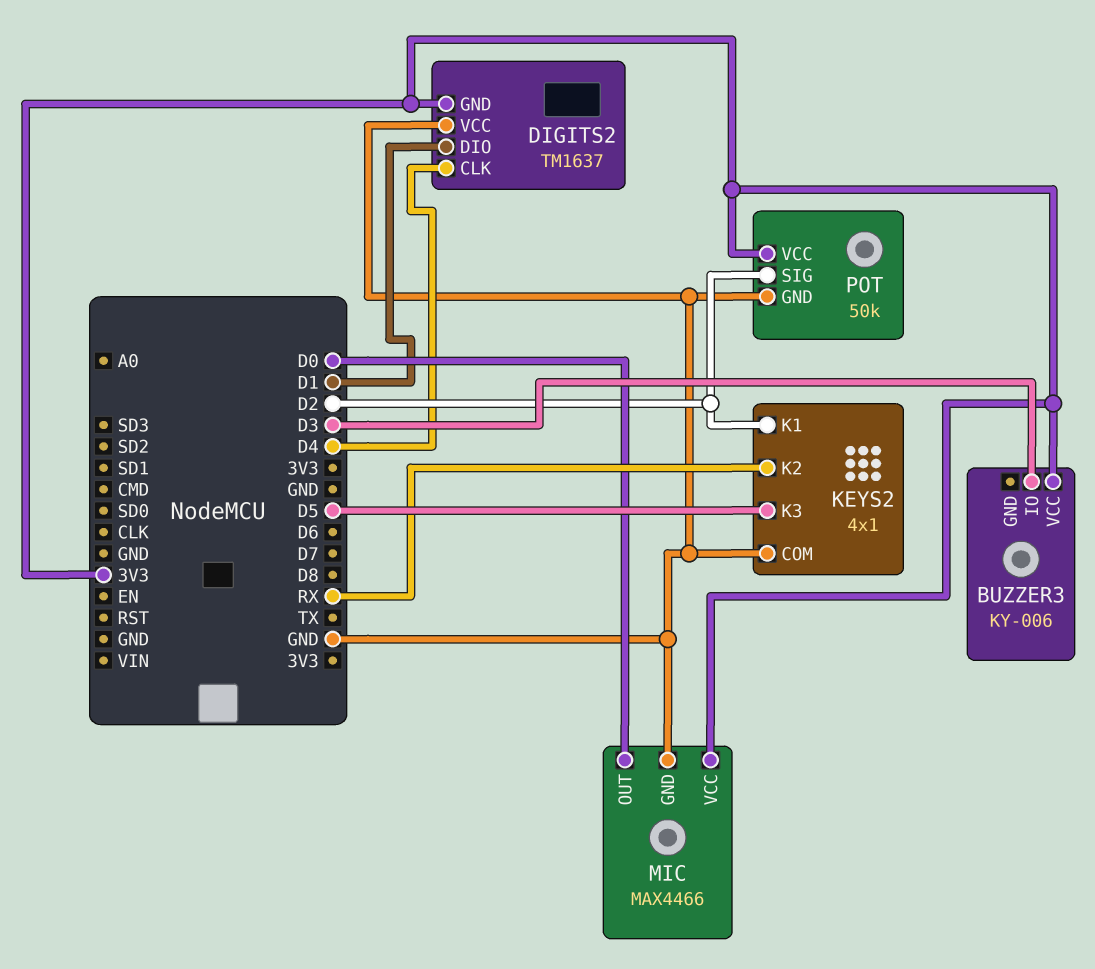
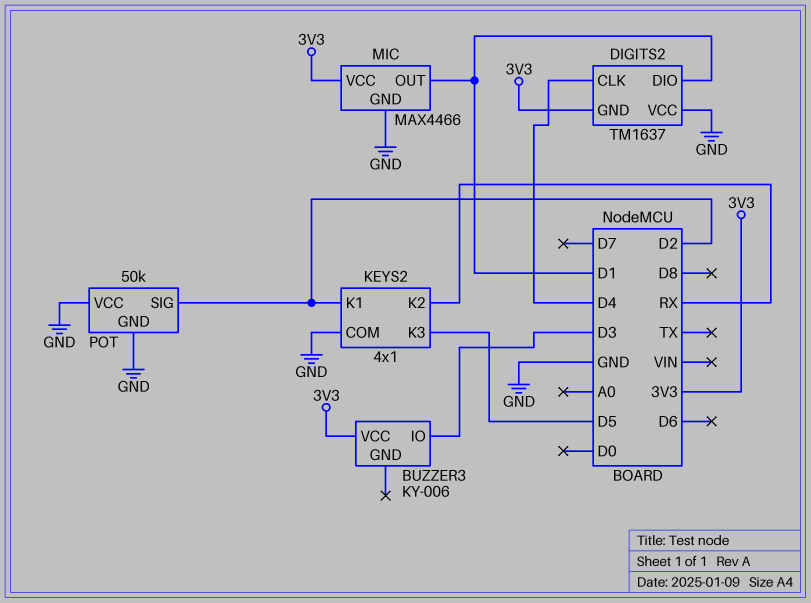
MIC pin OUT: D0 -> D1
POT pin VCC: 3V3 -> GND

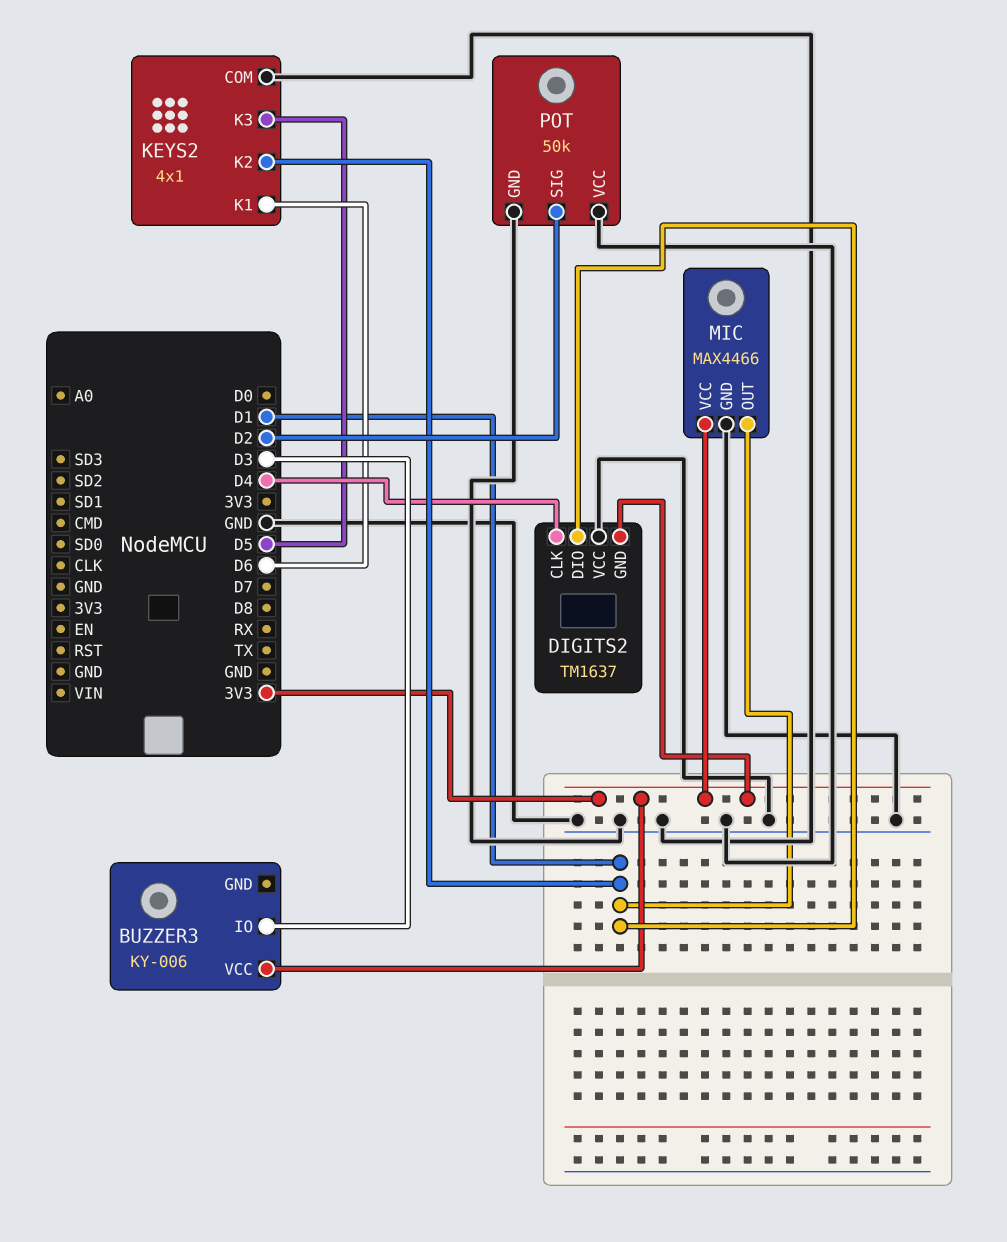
KEYS2 pin K1: D2 -> D6
KEYS2 pin K2: RX -> D1

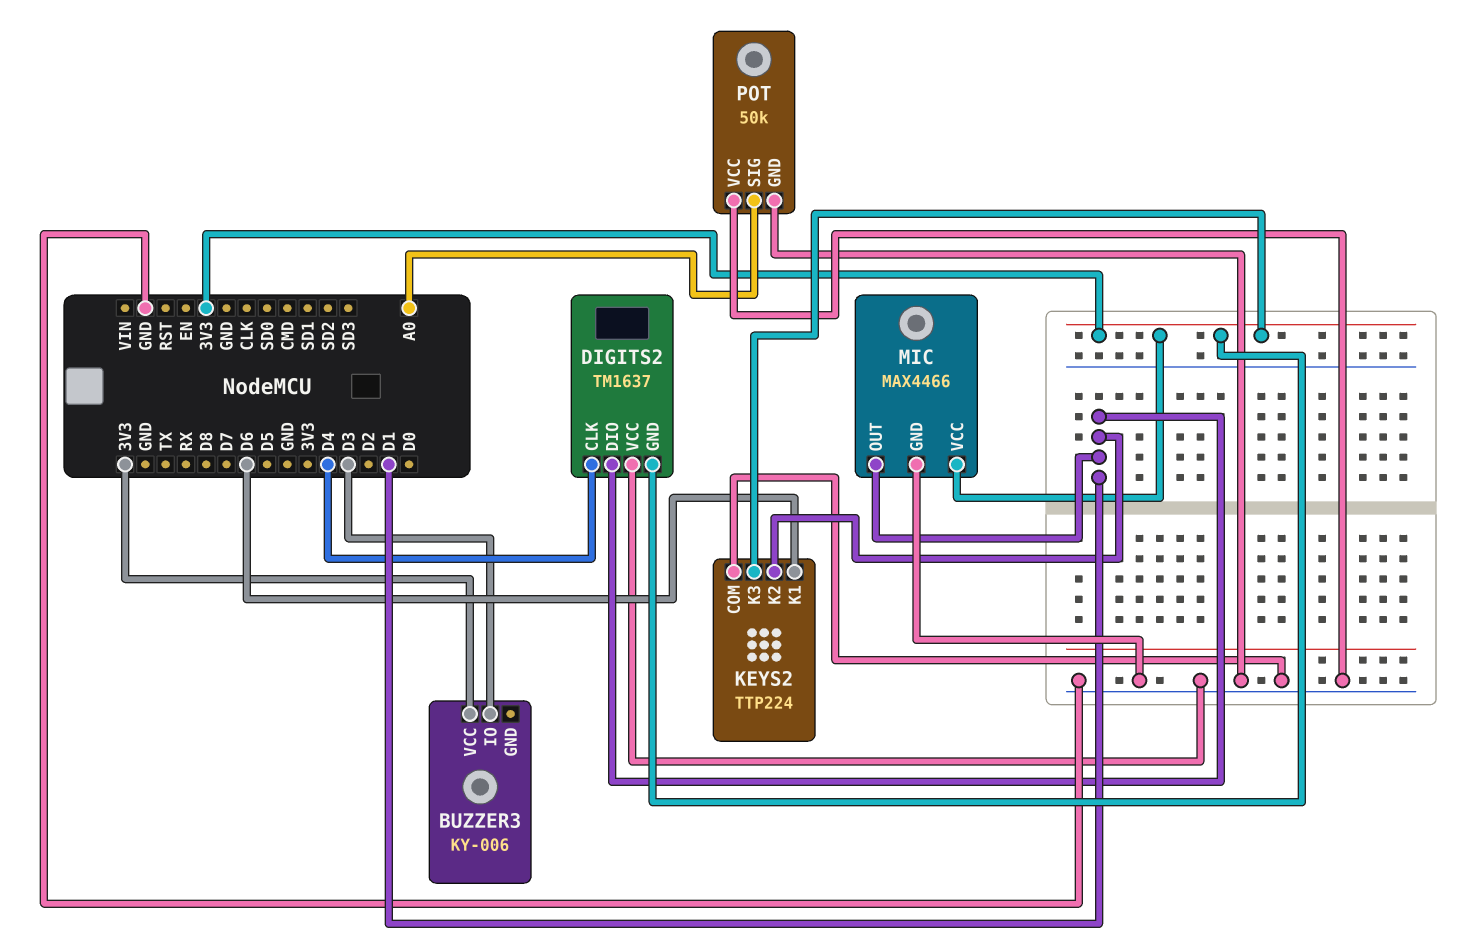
KEYS2: 4x1 -> TTP224
KEYS2 pin K3: D5 -> 3V3
POT pin SIG: D2 -> A0

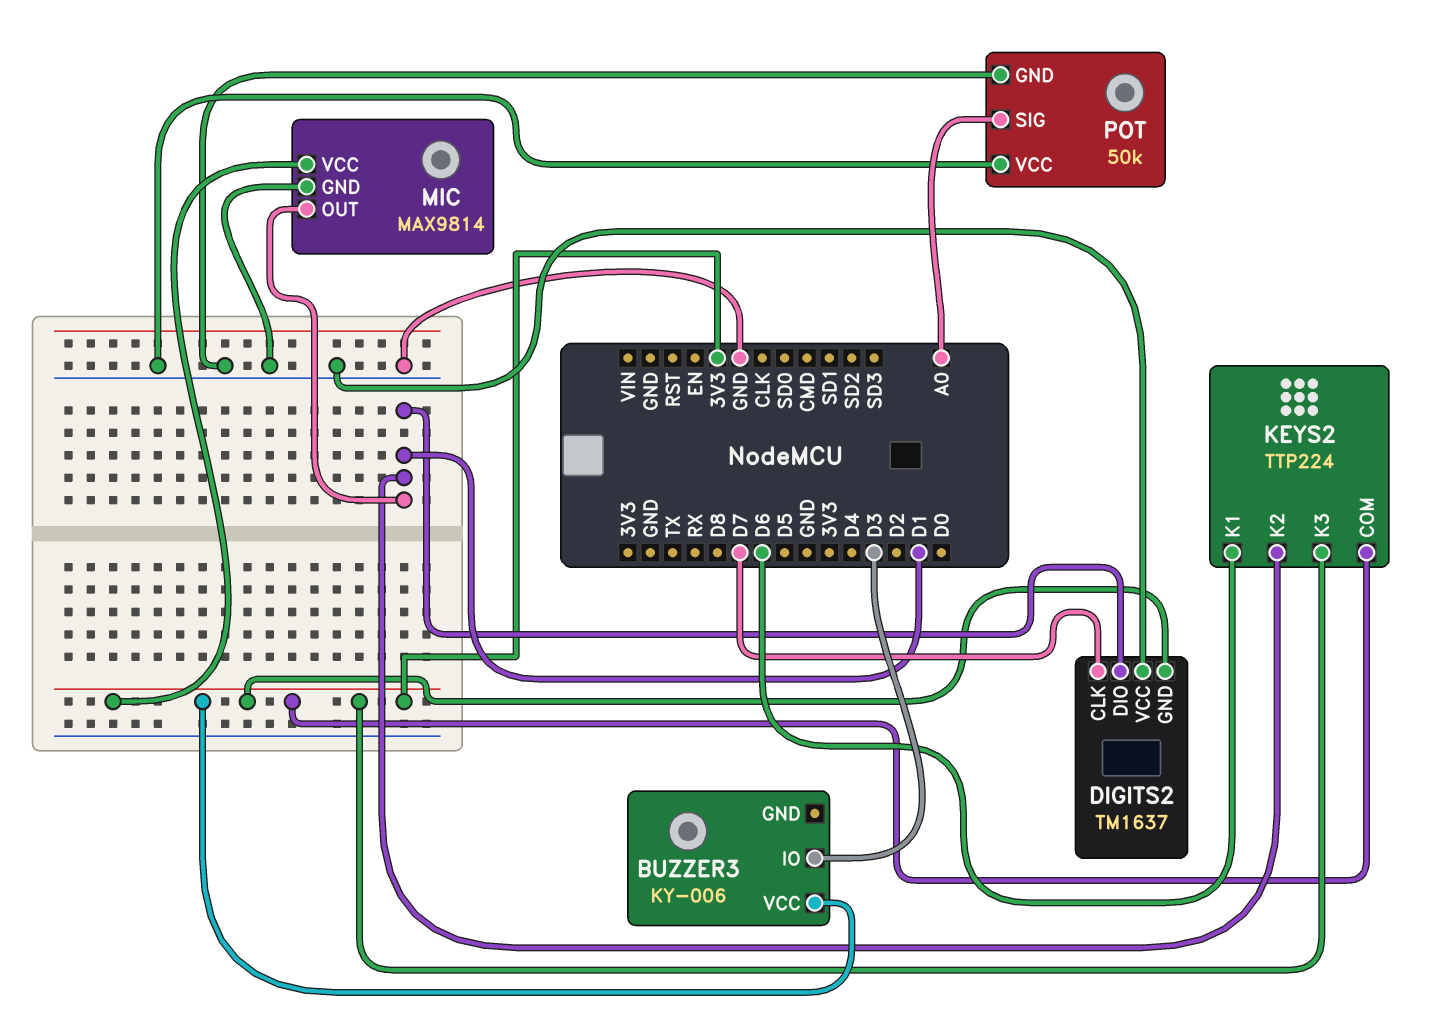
DIGITS2 pin CLK: D4 -> D7
KEYS2 pin COM: GND -> 3V3
MIC: MAX4466 -> MAX9814

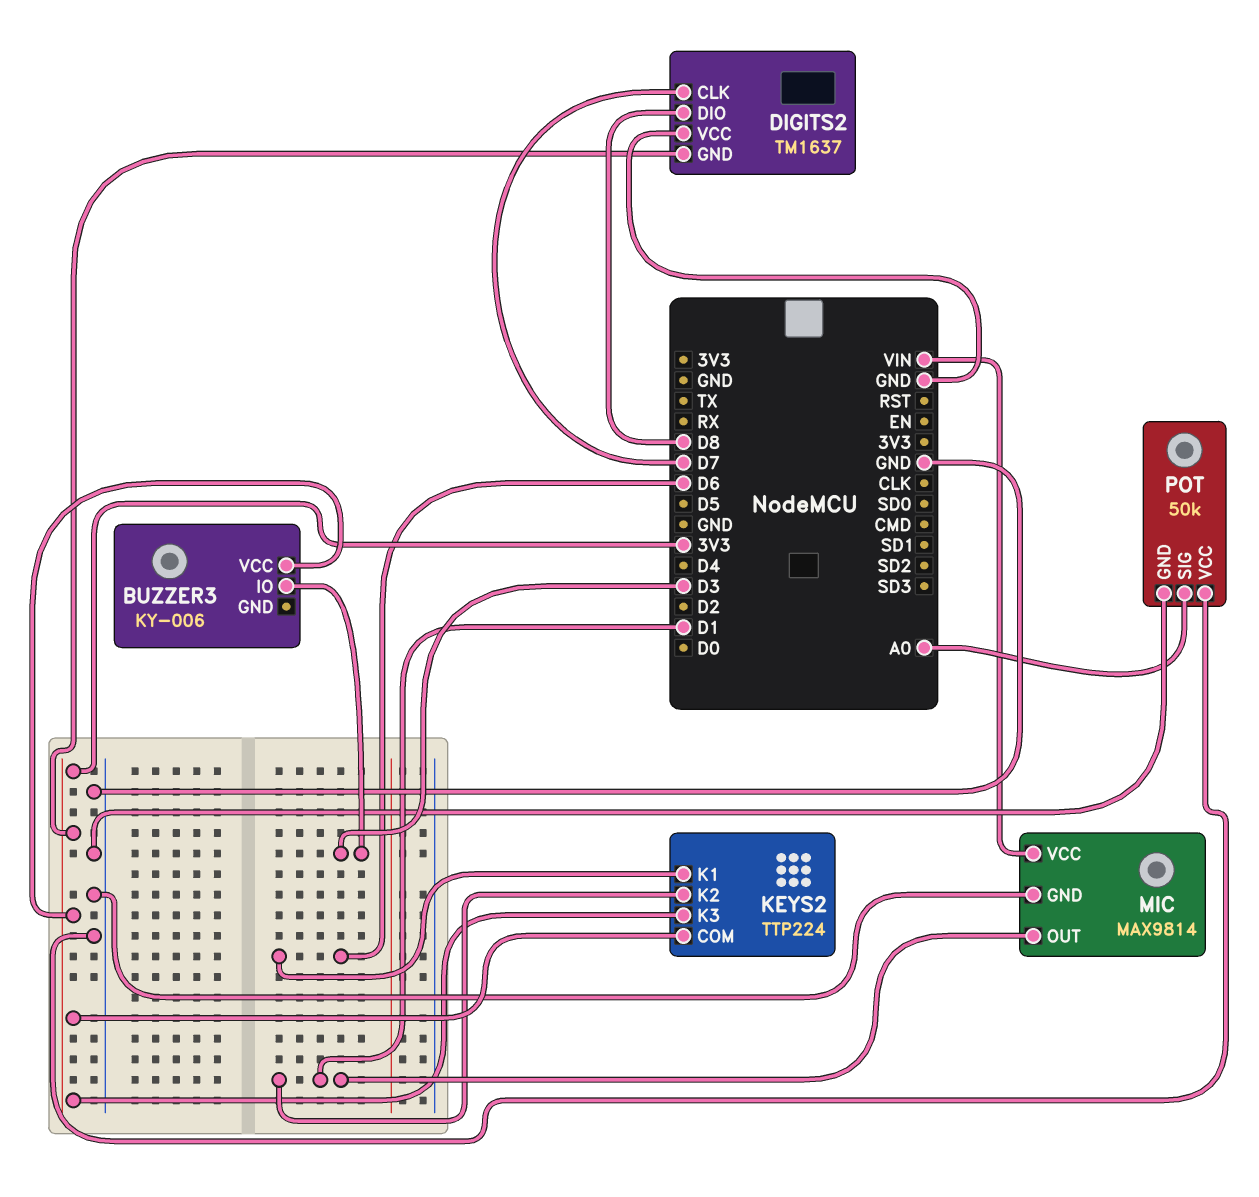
DIGITS2 pin DIO: D1 -> D8
MIC pin VCC: 3V3 -> VIN

